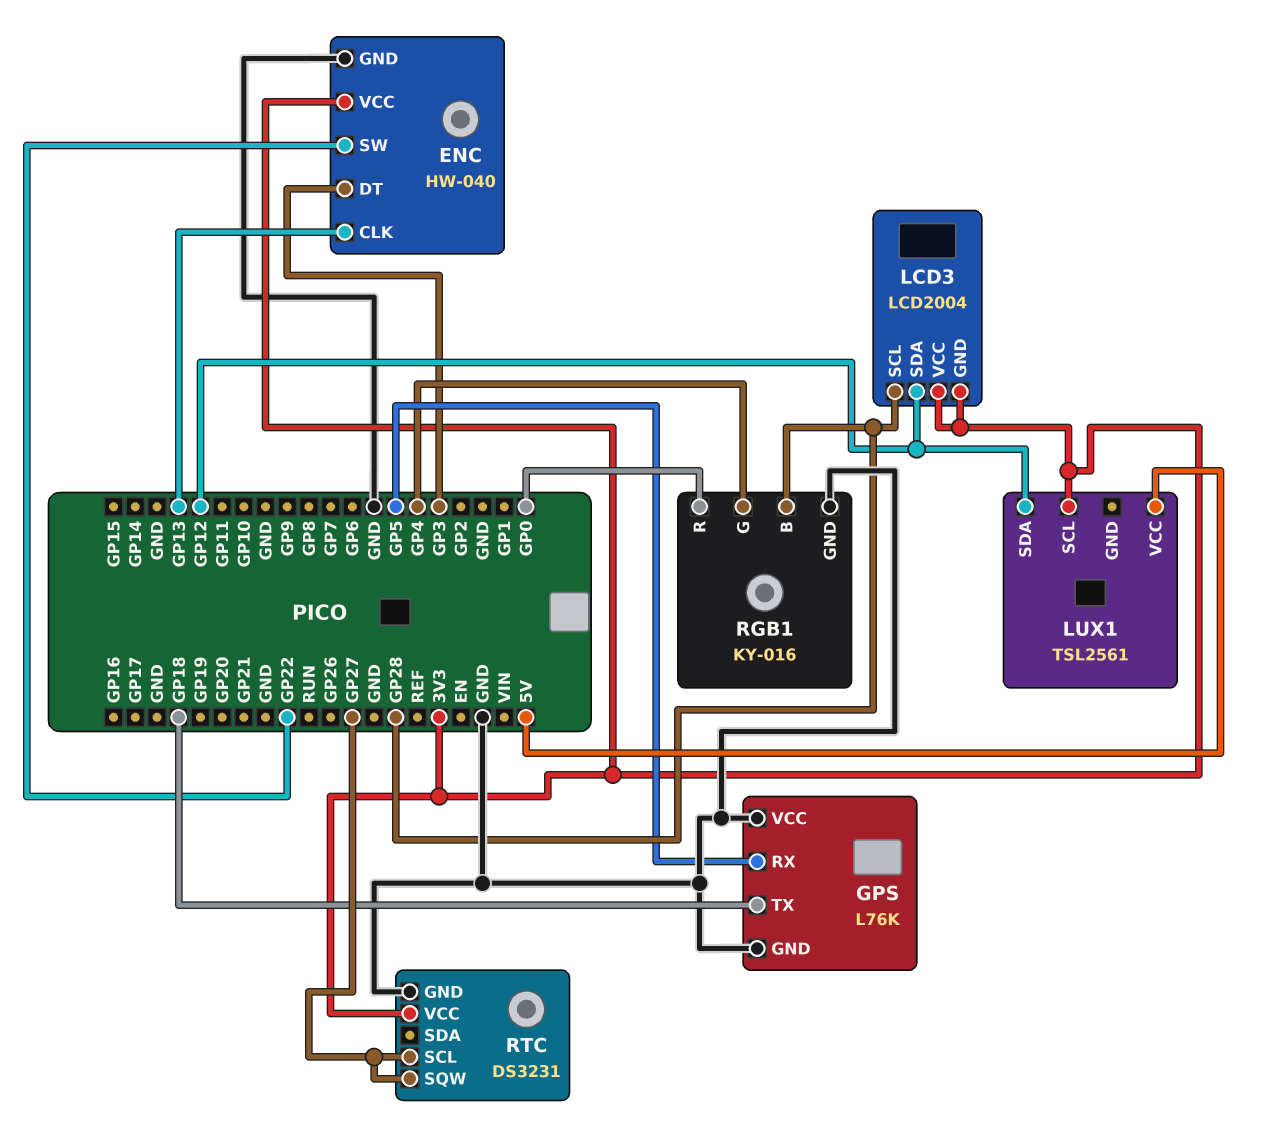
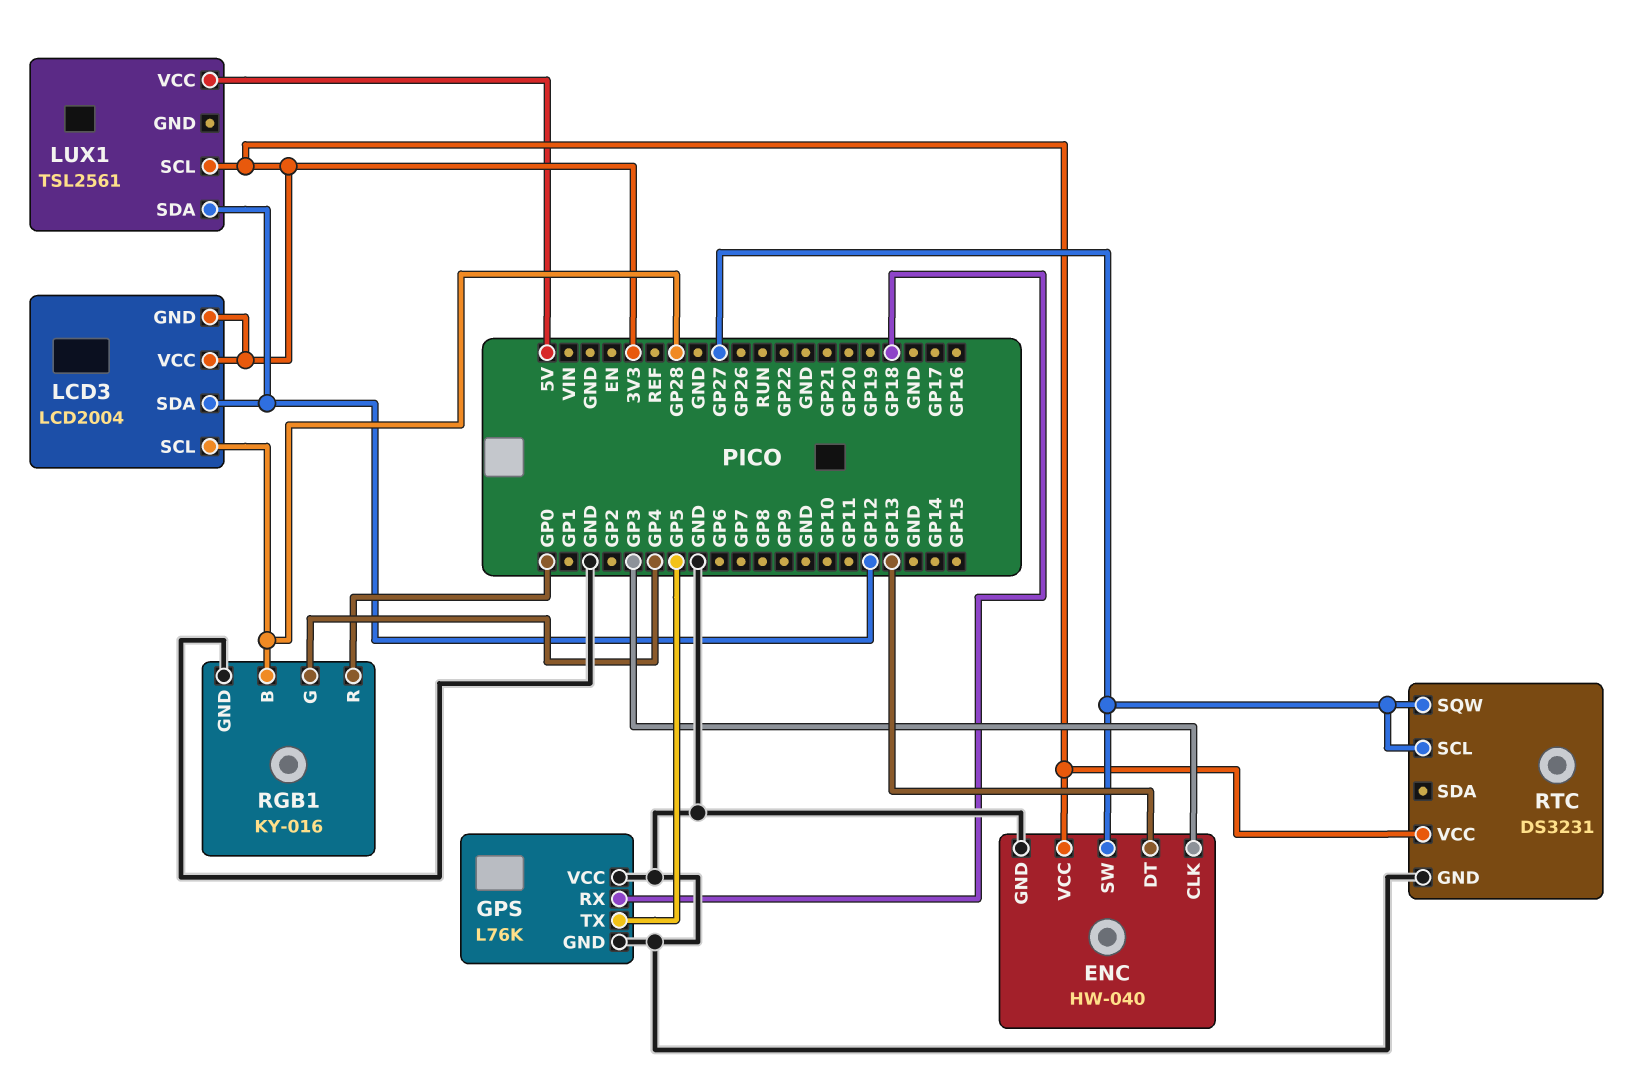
ENC pin CLK: GP13 -> GP3
ENC pin DT: GP3 -> GP13
ENC pin SW: GP22 -> GP27
GPS pin RX: GP5 -> GP18
GPS pin TX: GP18 -> GP5

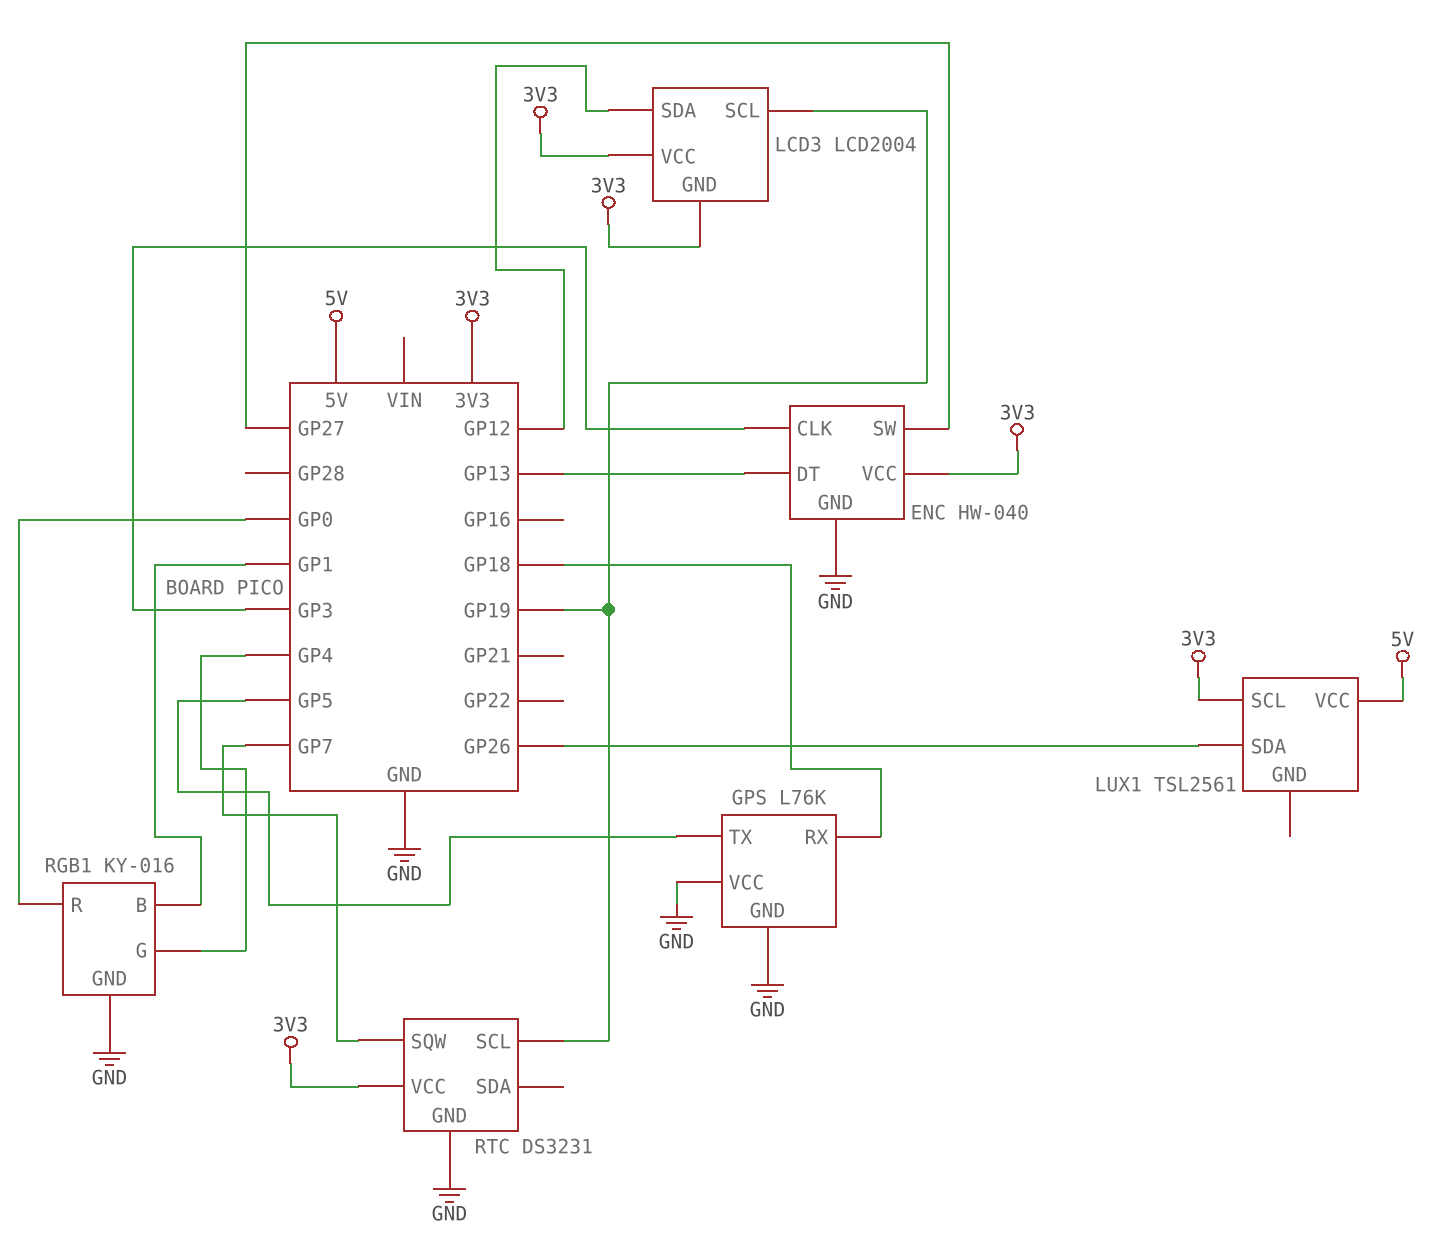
LCD3 pin SCL: GP28 -> GP19
LUX1 pin SDA: GP12 -> GP26
RGB1 pin B: GP28 -> GP1
RTC pin SCL: GP27 -> GP19
RTC pin SQW: GP27 -> GP7

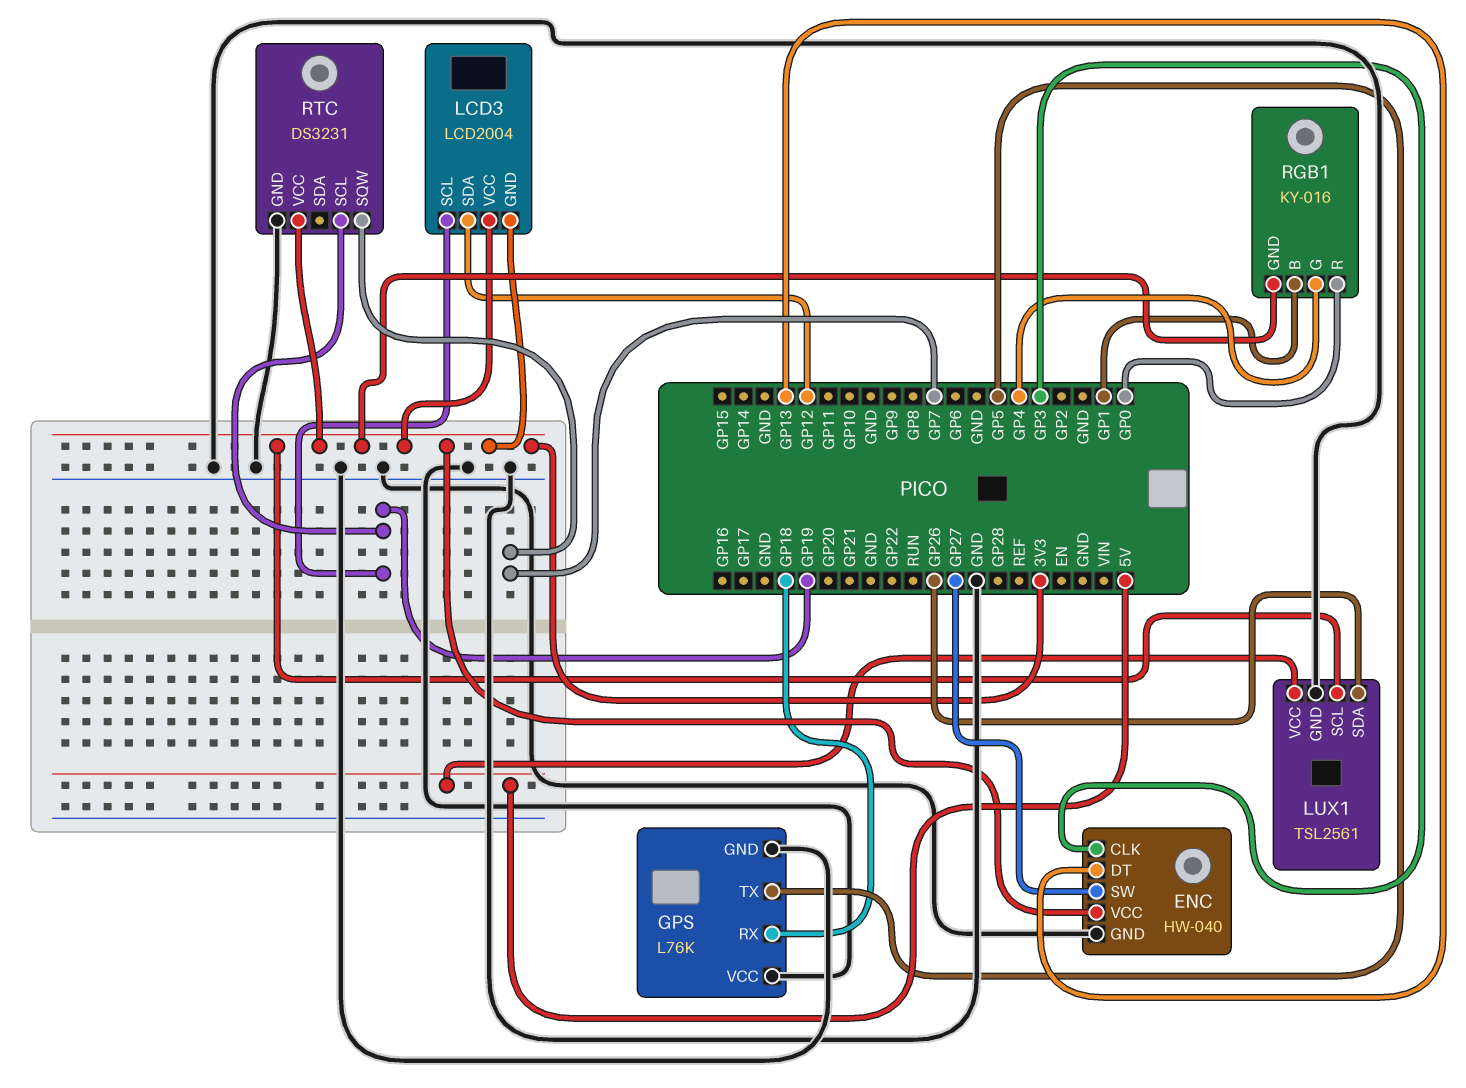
LUX1 pin GND: none -> GND
RGB1 pin GND: GND -> 3V3

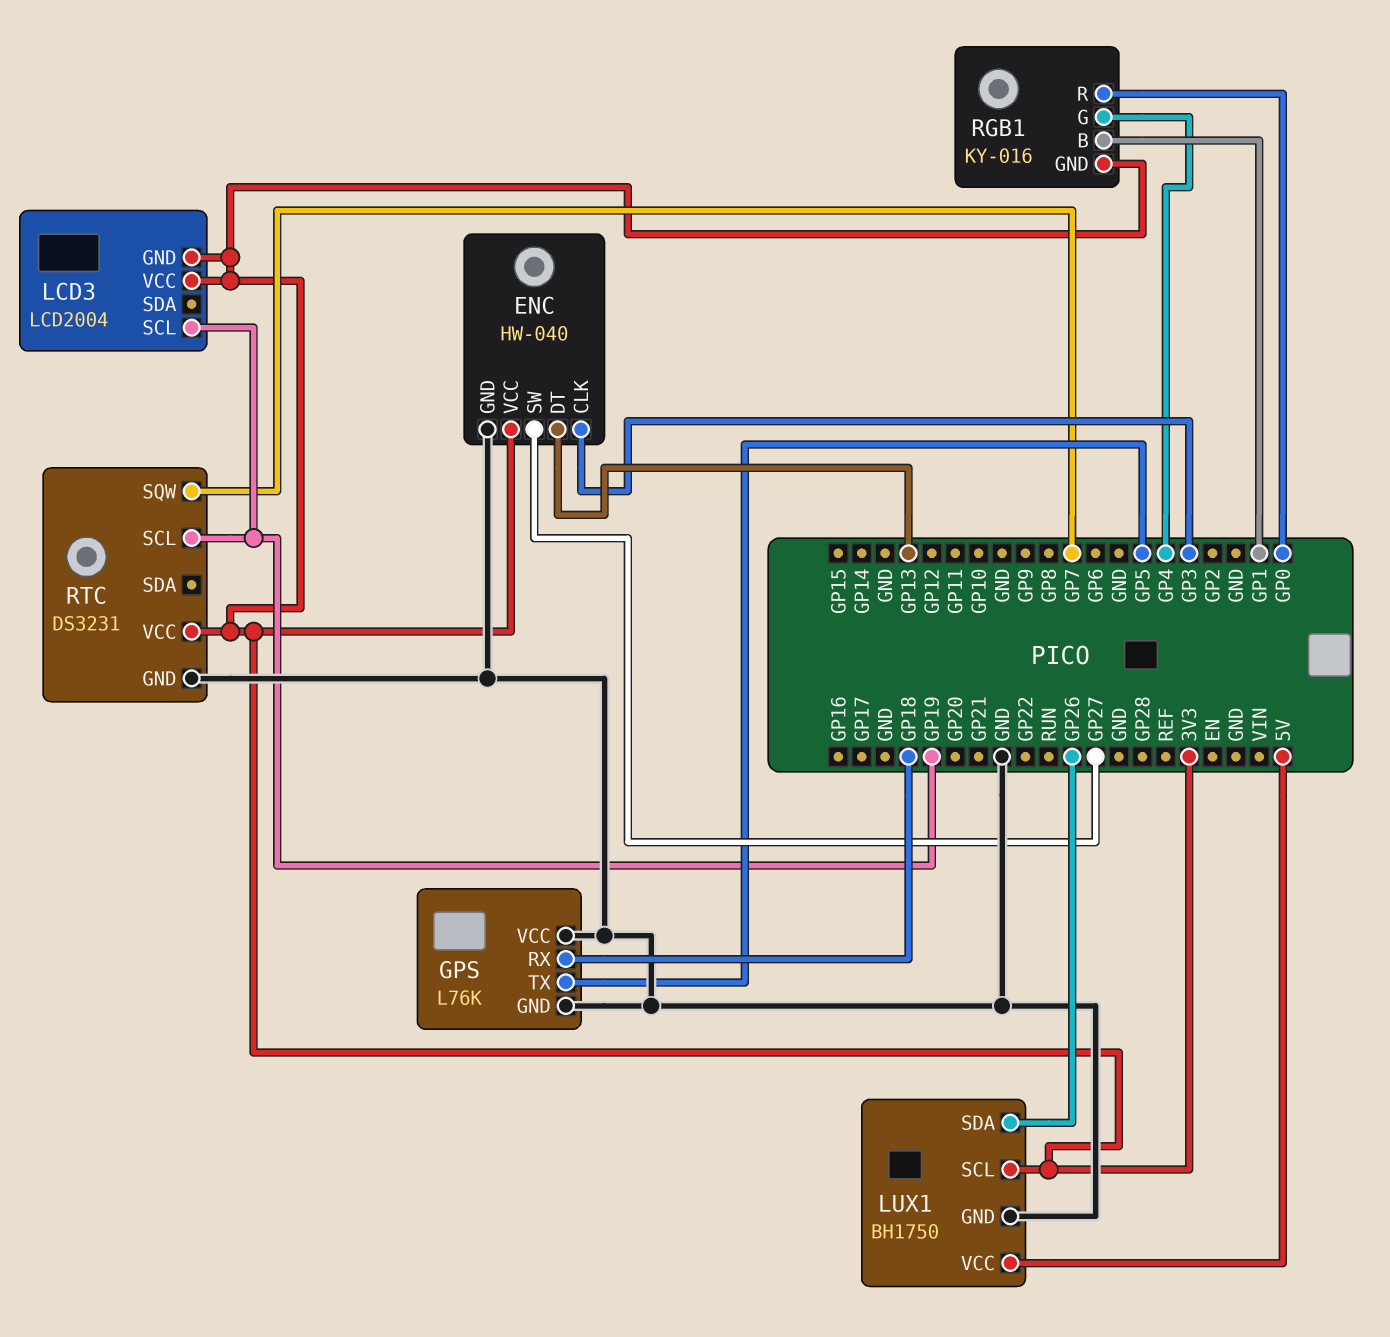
LCD3 pin SDA: GP12 -> none
LUX1: TSL2561 -> BH1750

